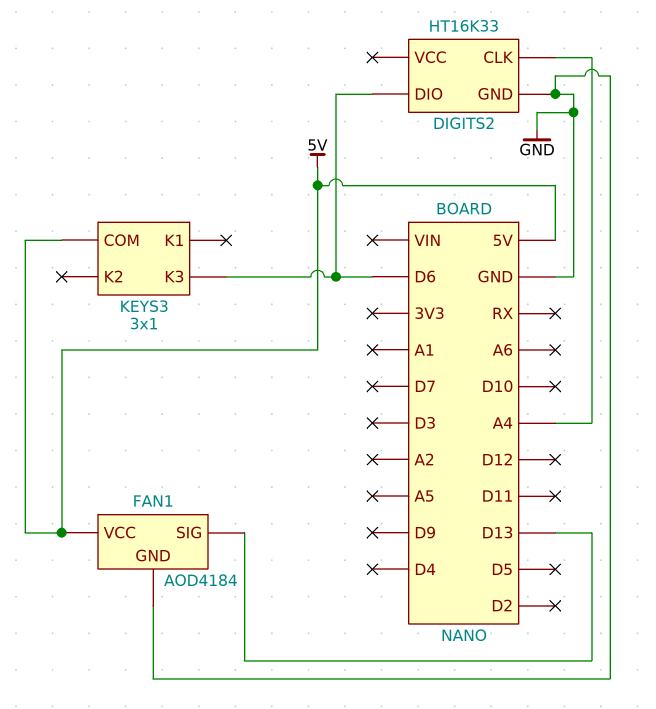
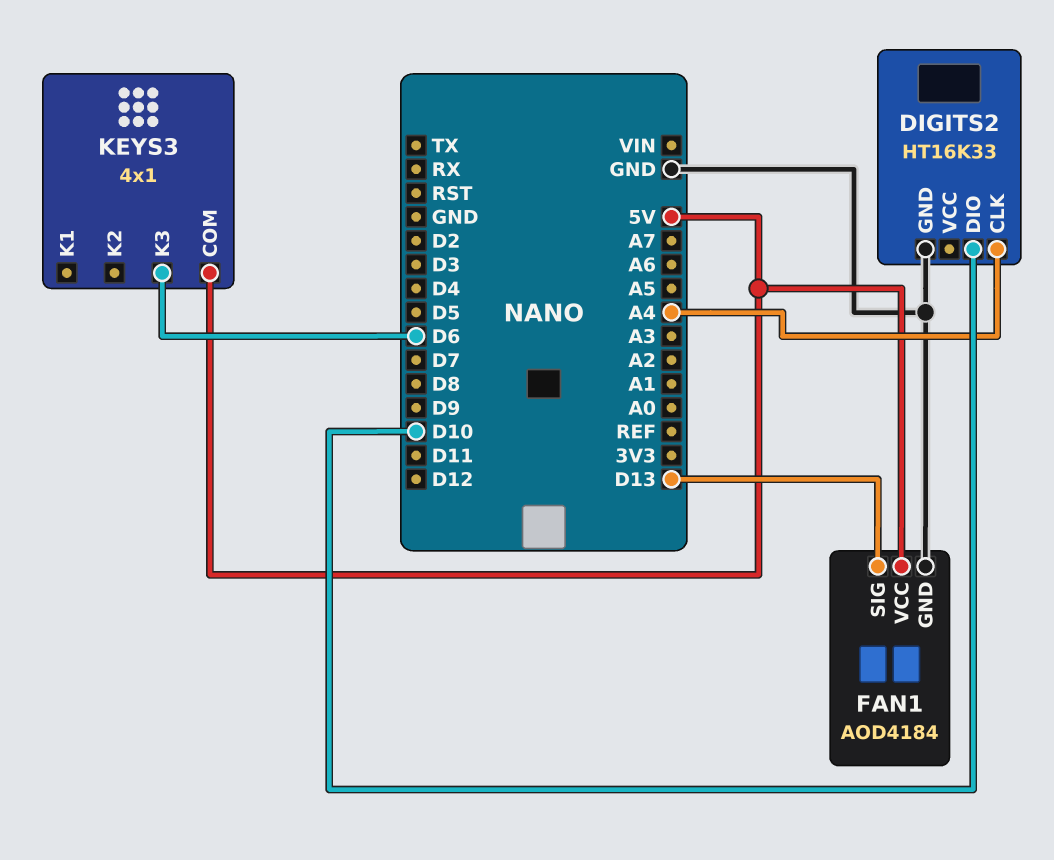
DIGITS2 pin DIO: D6 -> D10
KEYS3: 3x1 -> 4x1

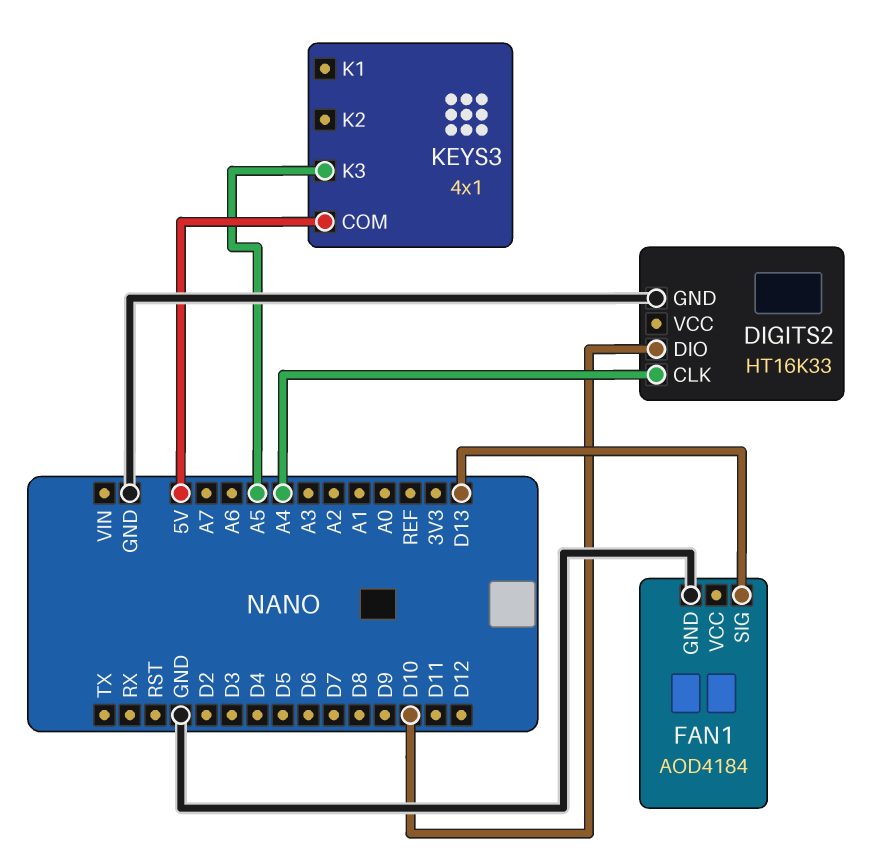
FAN1 pin VCC: 5V -> none
KEYS3 pin K3: D6 -> A5

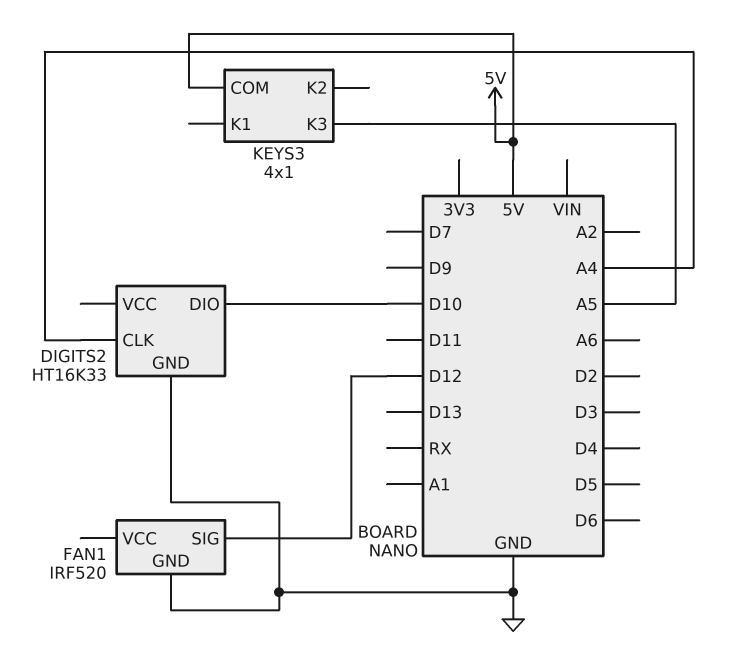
FAN1: AOD4184 -> IRF520
FAN1 pin SIG: D13 -> D12

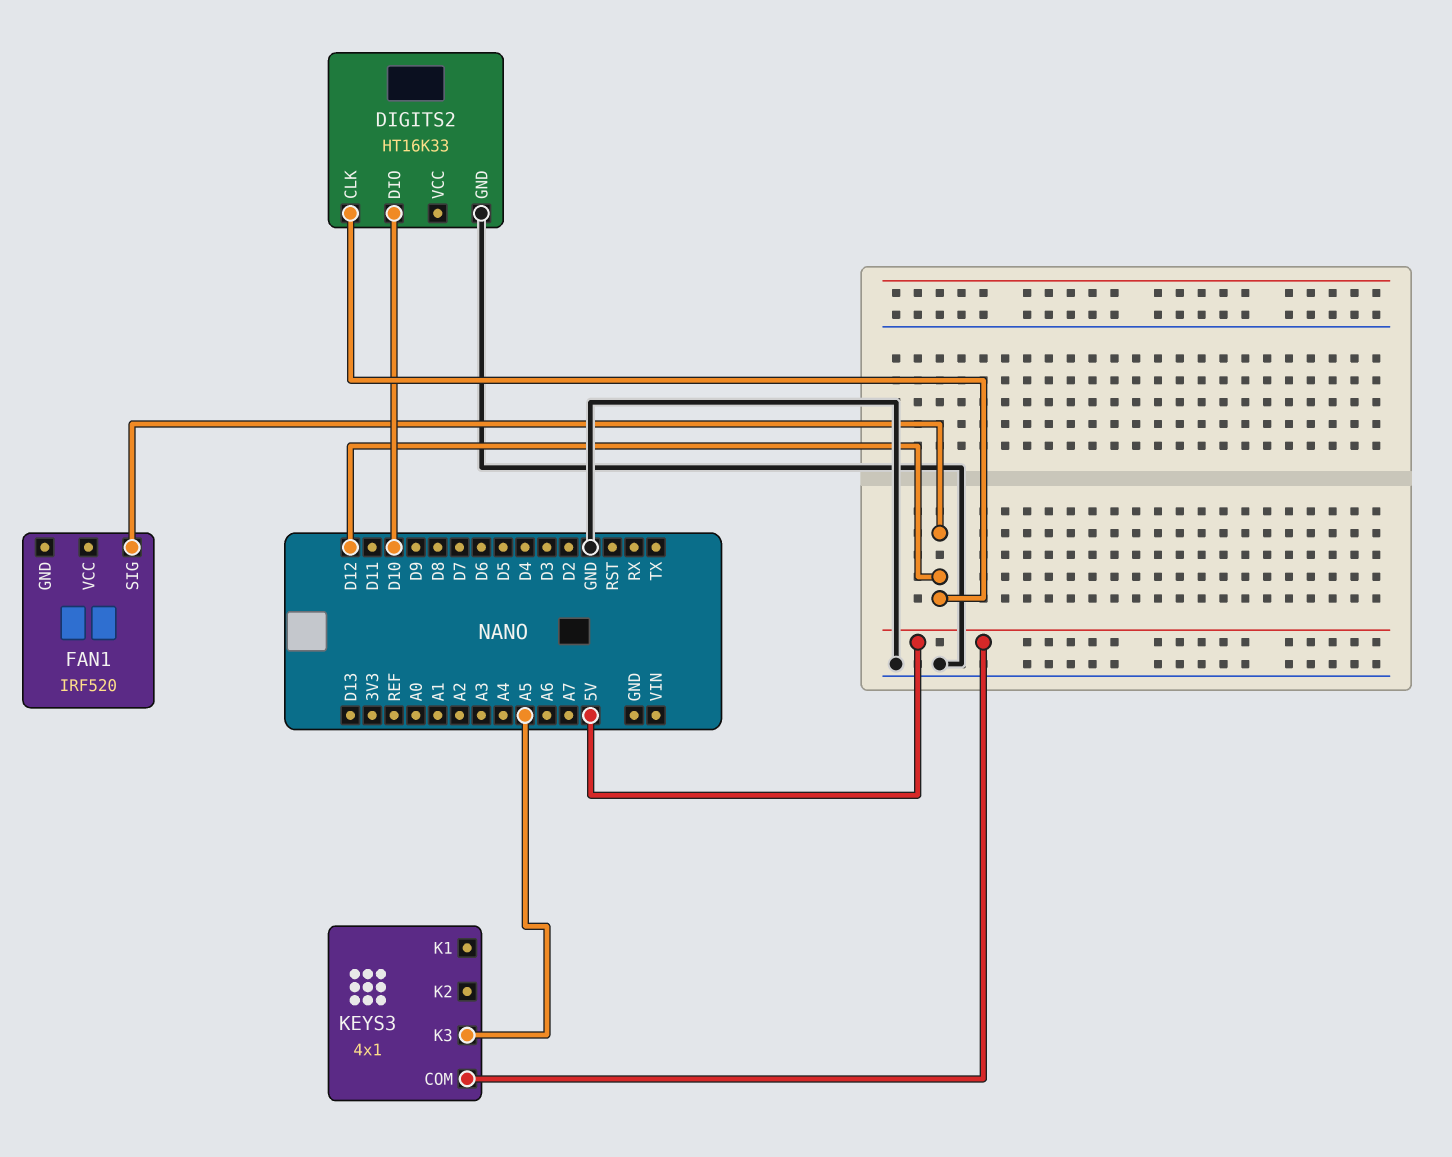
DIGITS2 pin CLK: A4 -> D12
FAN1 pin GND: GND -> none

